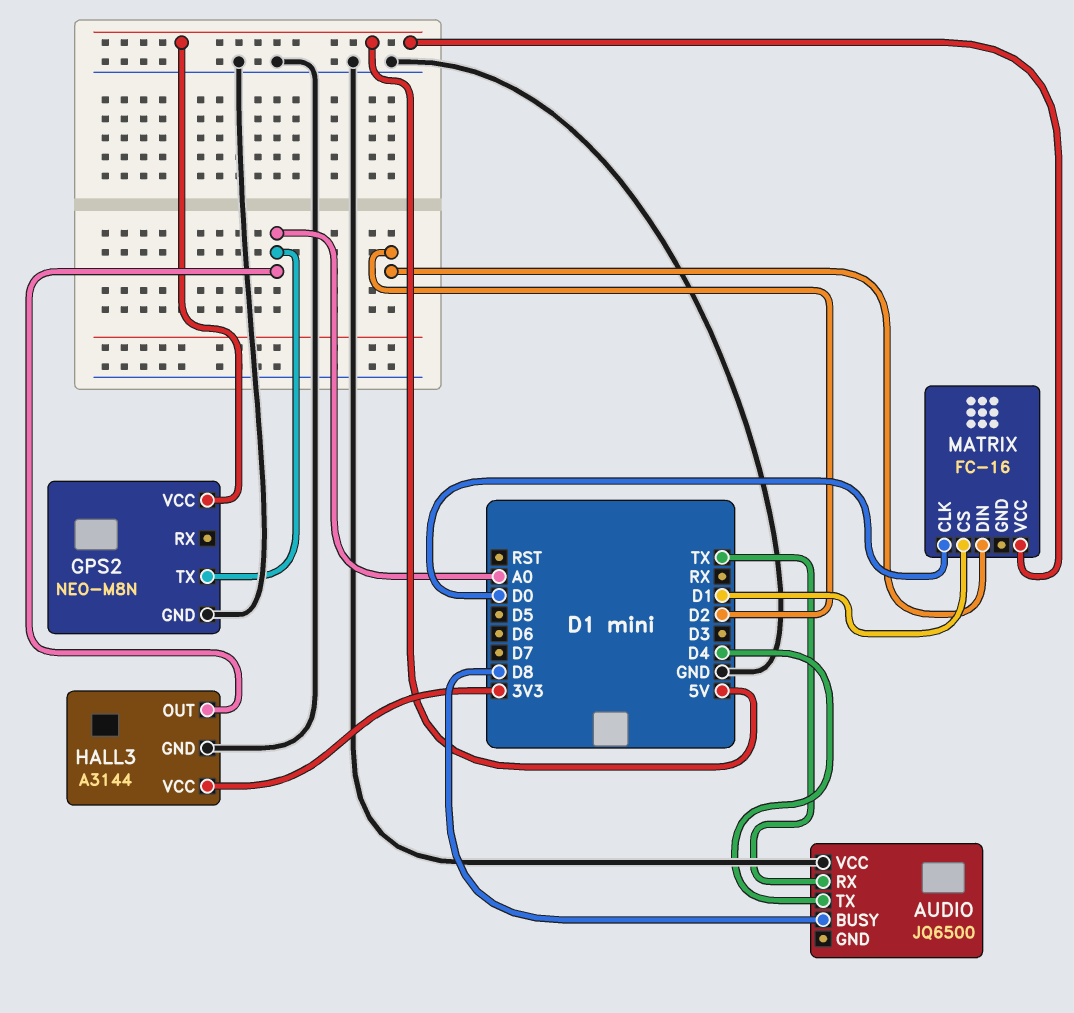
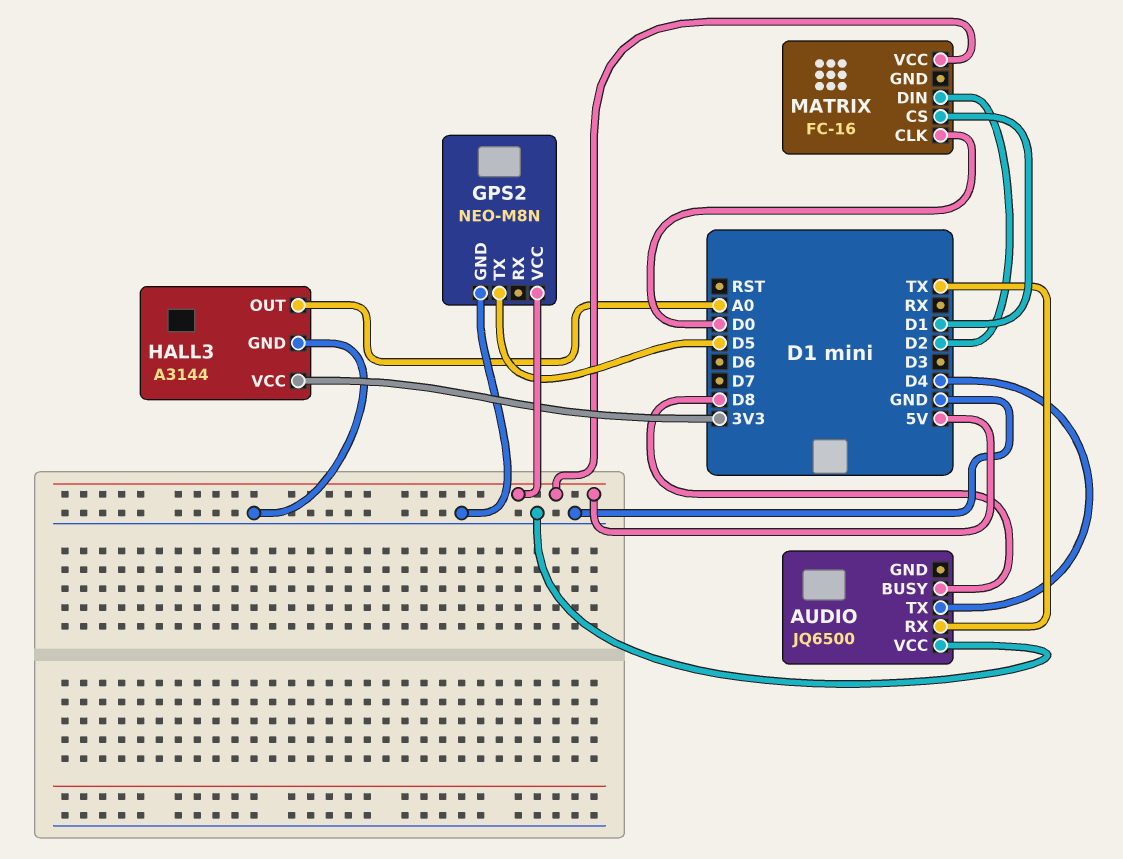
GPS2 pin TX: A0 -> D5

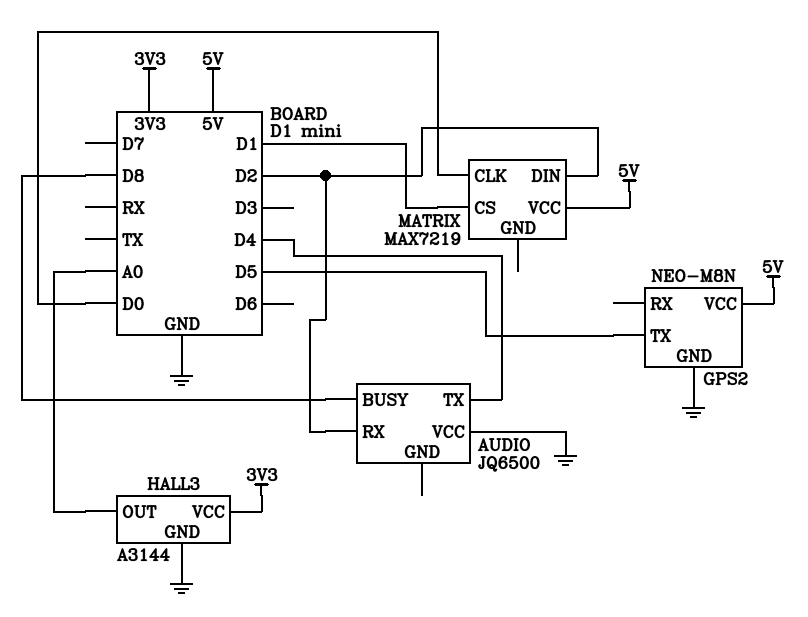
AUDIO pin RX: TX -> D2
MATRIX: FC-16 -> MAX7219

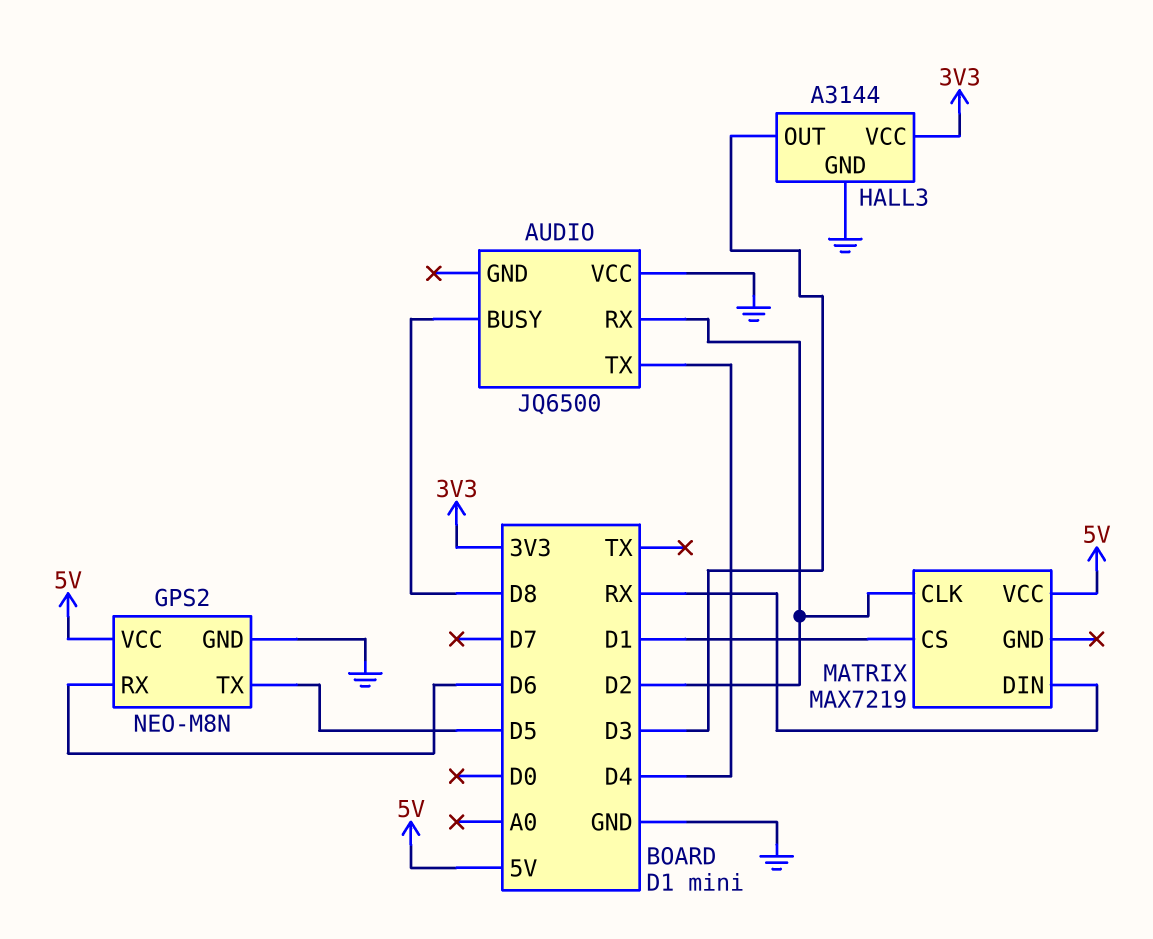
GPS2 pin RX: none -> D6
HALL3 pin OUT: A0 -> D3
MATRIX pin CLK: D0 -> D2
MATRIX pin DIN: D2 -> RX

